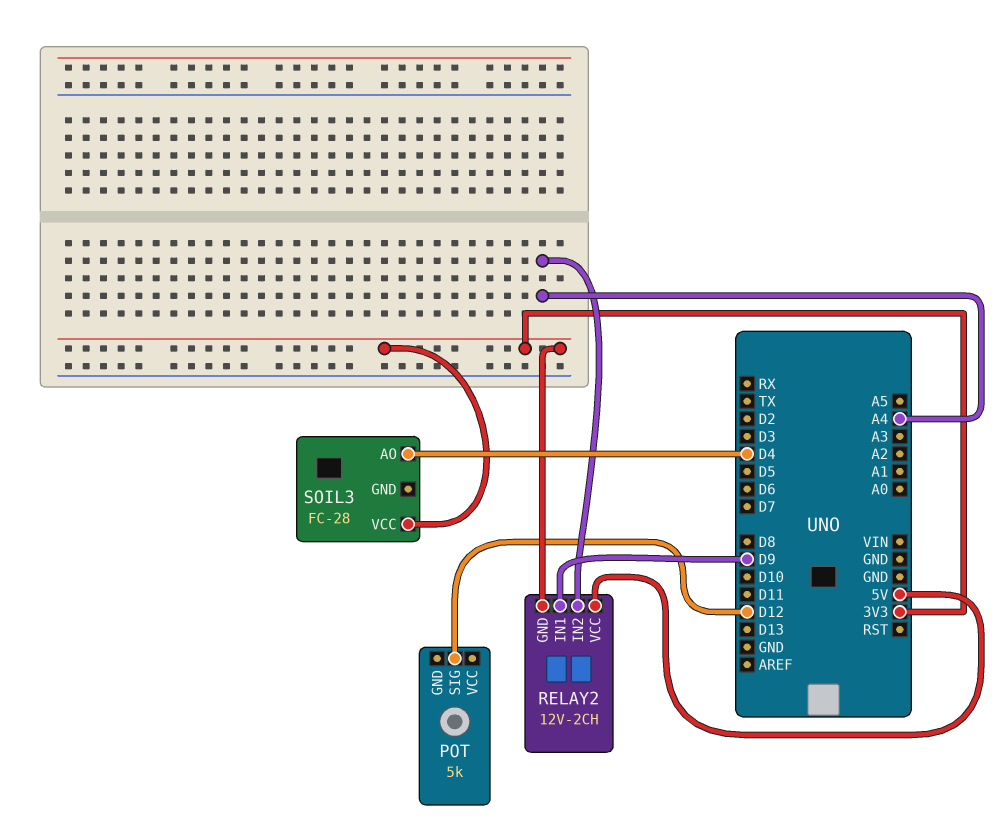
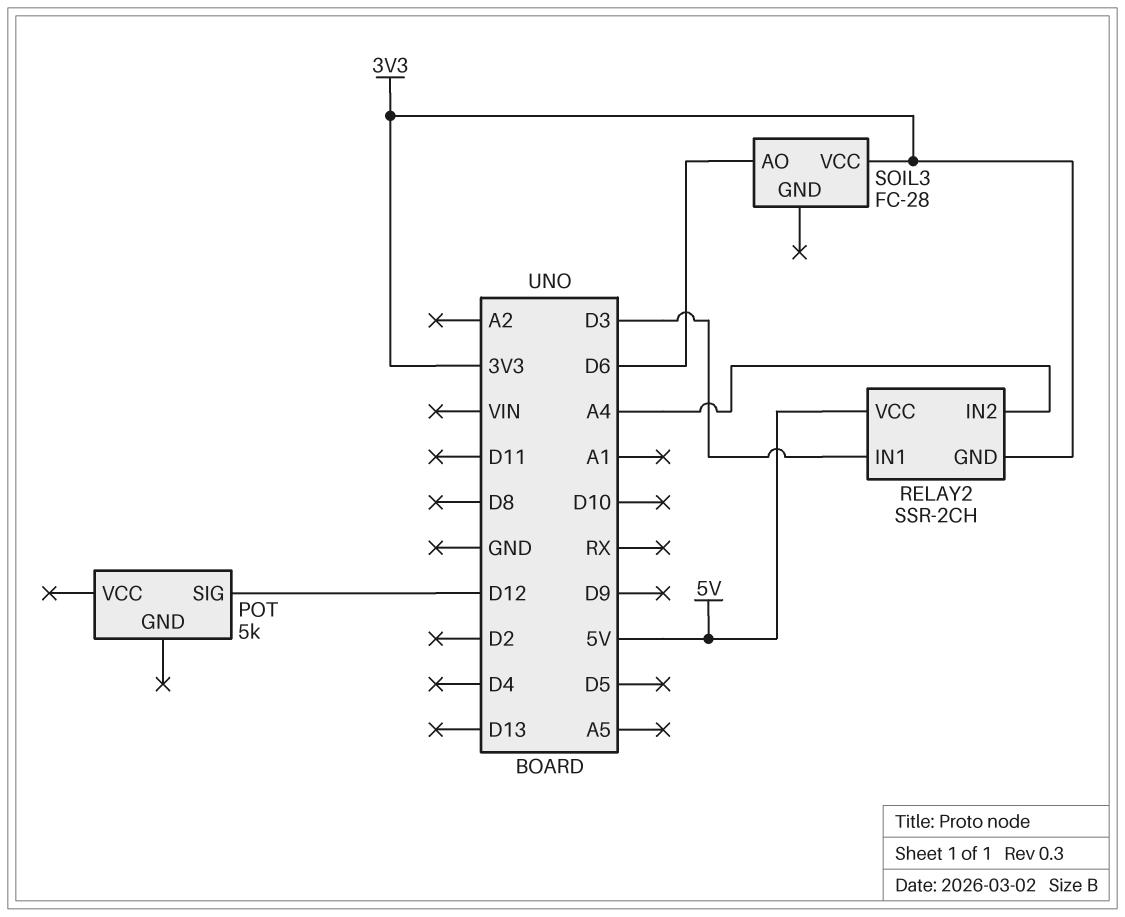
RELAY2: 12V-2CH -> SSR-2CH
RELAY2 pin IN1: D9 -> D3
SOIL3 pin AO: D4 -> D6

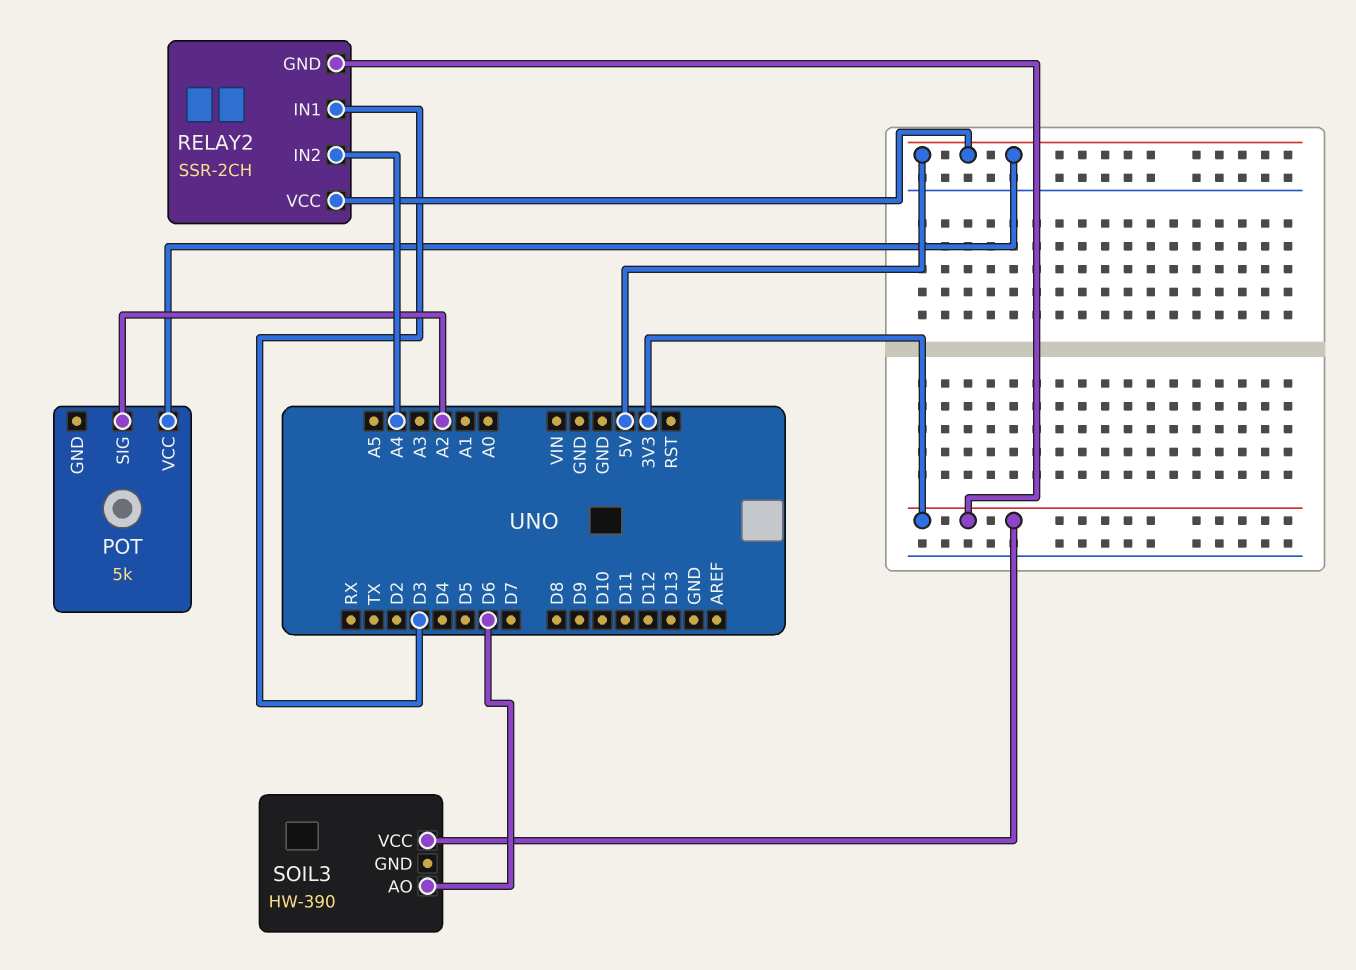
POT pin SIG: D12 -> A2
POT pin VCC: none -> 5V
SOIL3: FC-28 -> HW-390

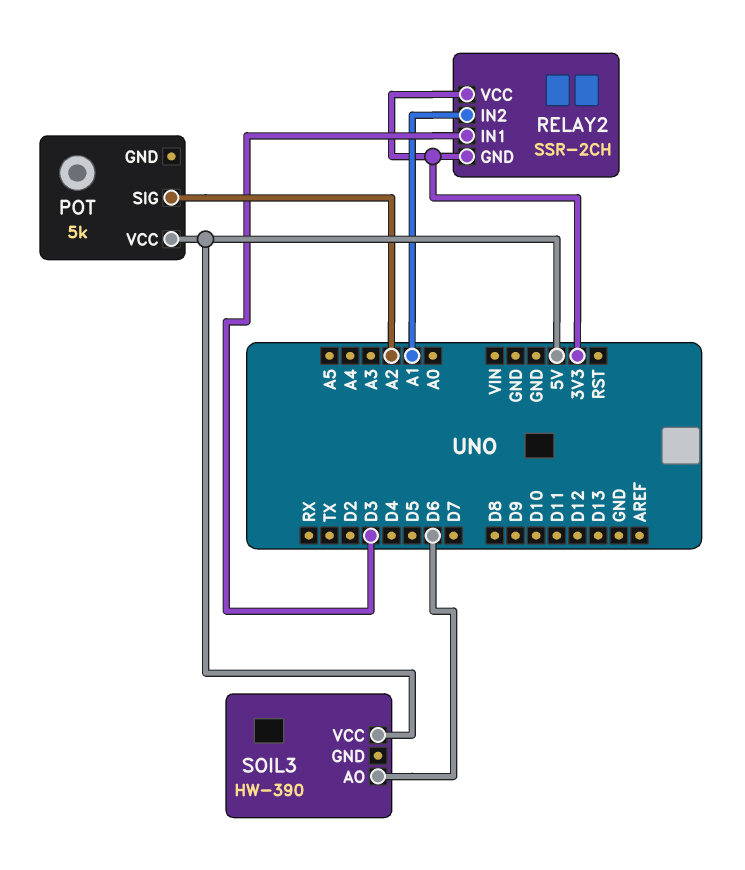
RELAY2 pin IN2: A4 -> A1
RELAY2 pin VCC: 5V -> 3V3
SOIL3 pin VCC: 3V3 -> 5V

